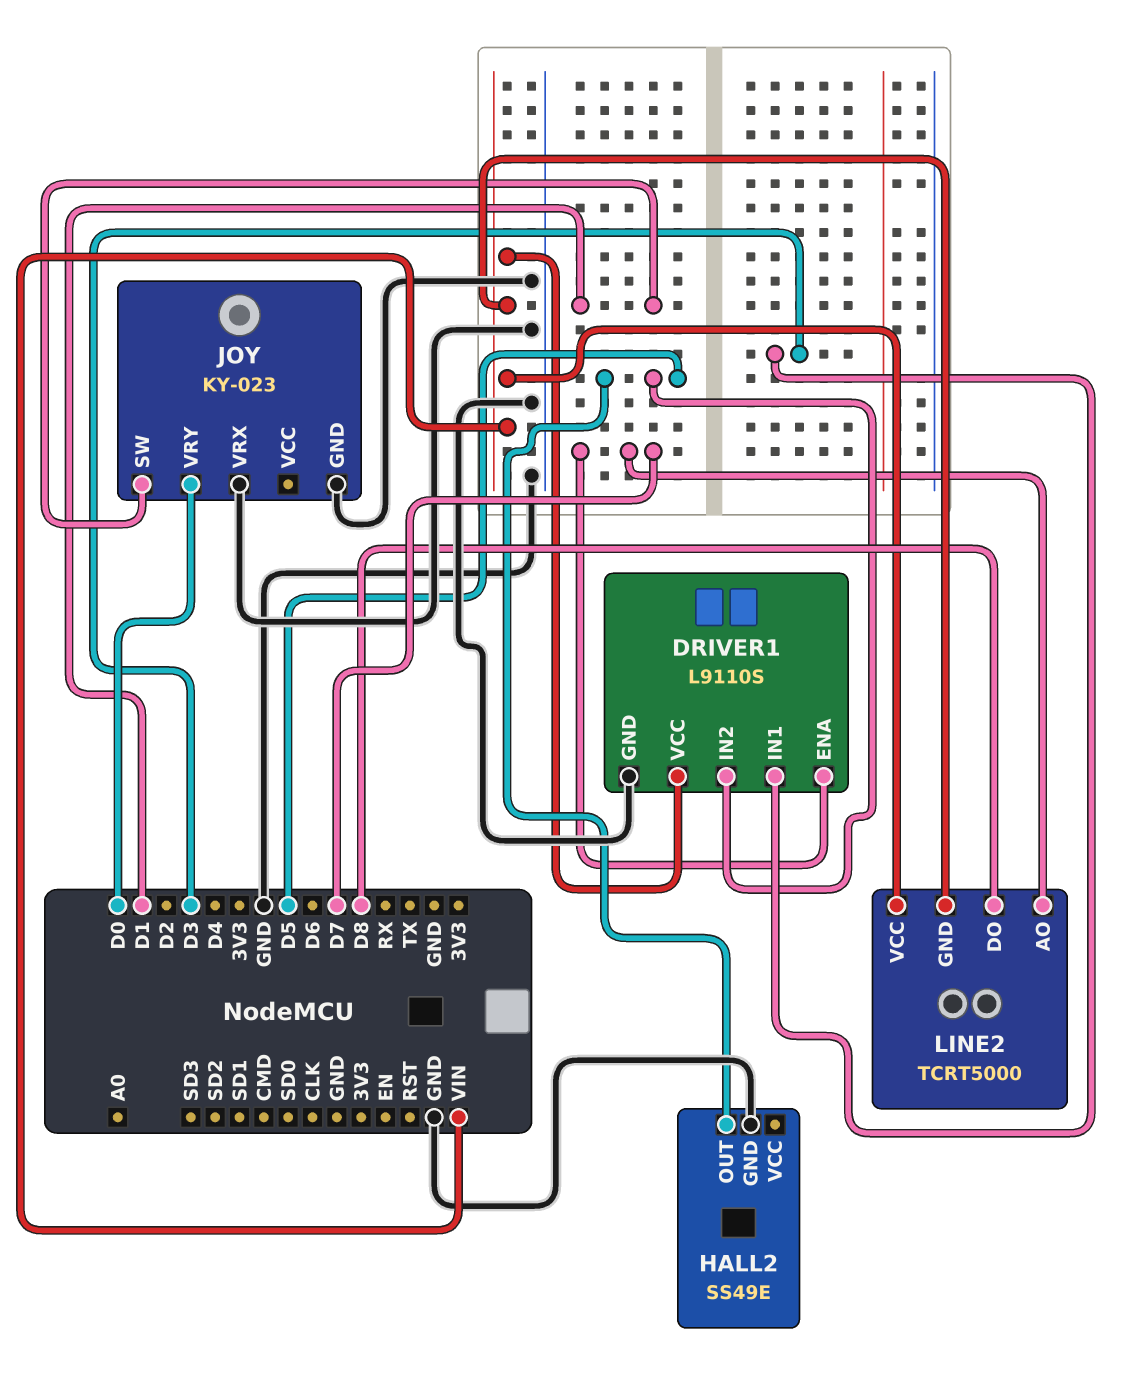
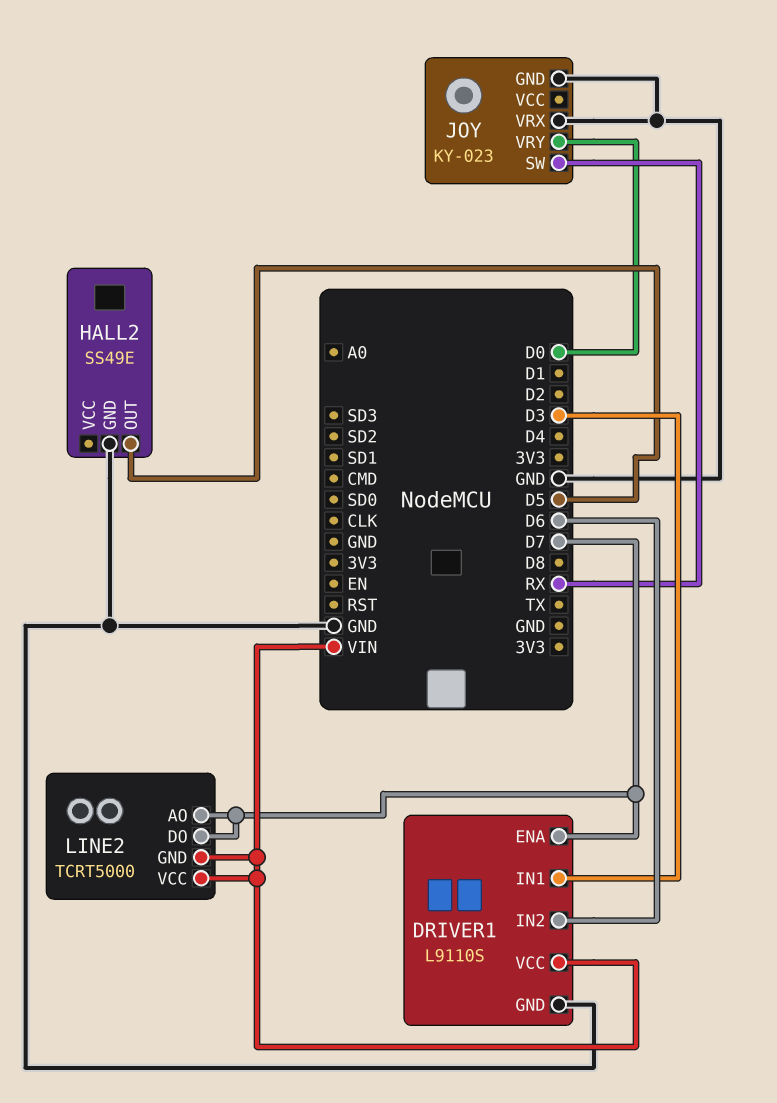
DRIVER1 pin IN2: D5 -> D6
JOY pin SW: D1 -> RX
LINE2 pin DO: D8 -> D7

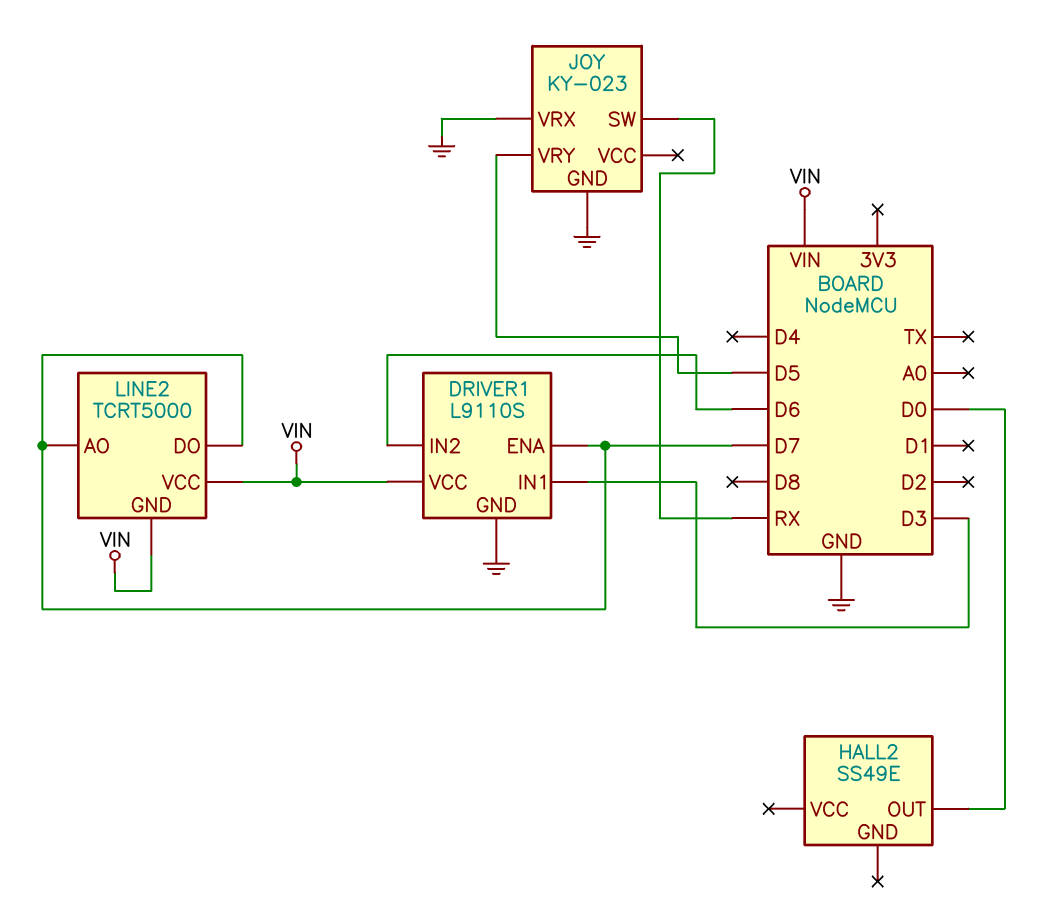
HALL2 pin GND: GND -> none
HALL2 pin OUT: D5 -> D0
JOY pin VRY: D0 -> D5

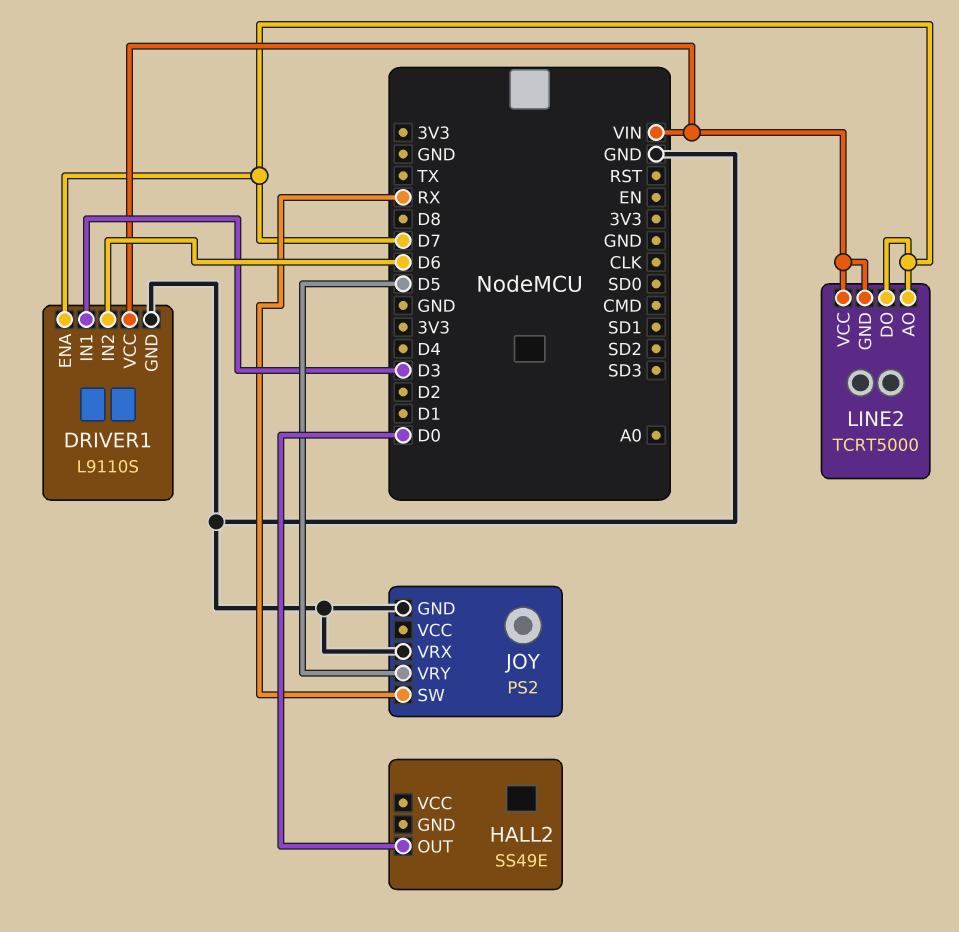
JOY: KY-023 -> PS2

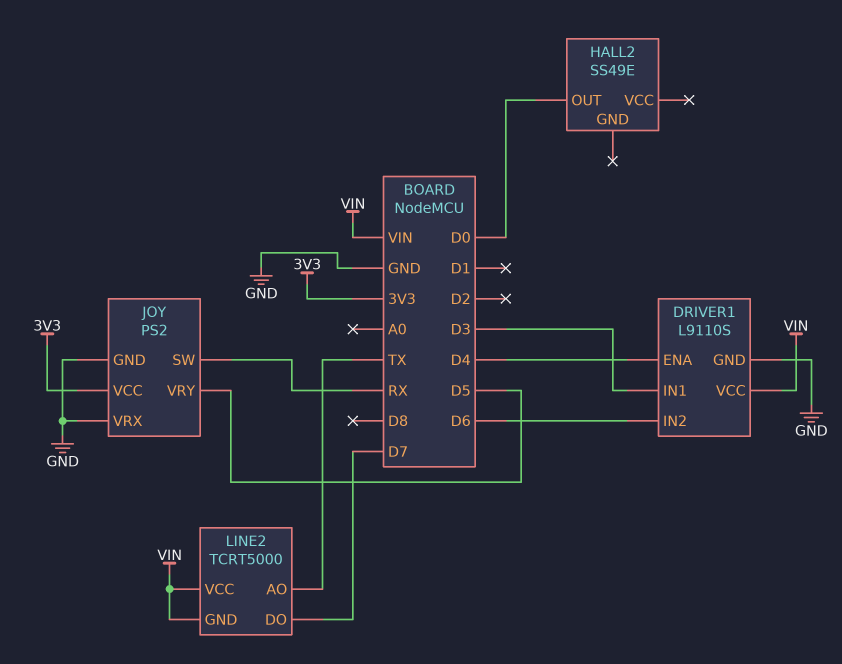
DRIVER1 pin ENA: D7 -> D4
JOY pin VCC: none -> 3V3
LINE2 pin AO: D7 -> TX

